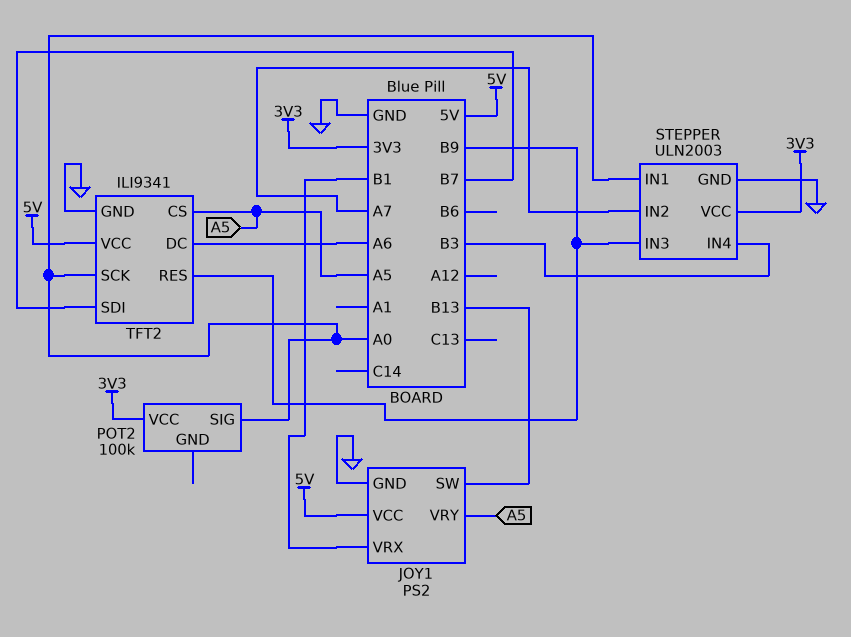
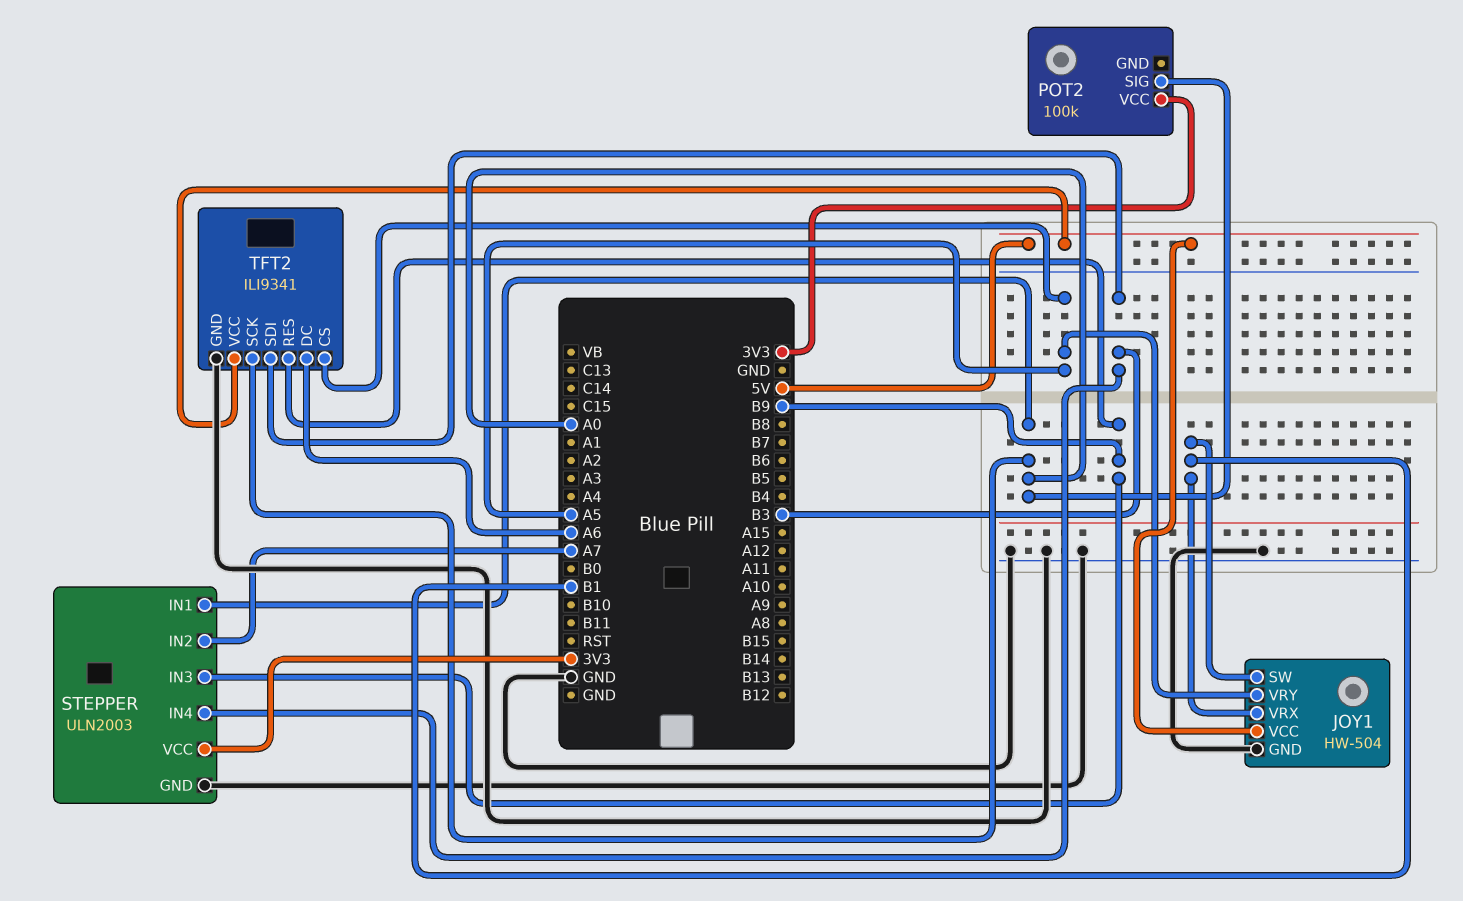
JOY1: PS2 -> HW-504
JOY1 pin SW: B13 -> B1
TFT2 pin SDI: B7 -> B3

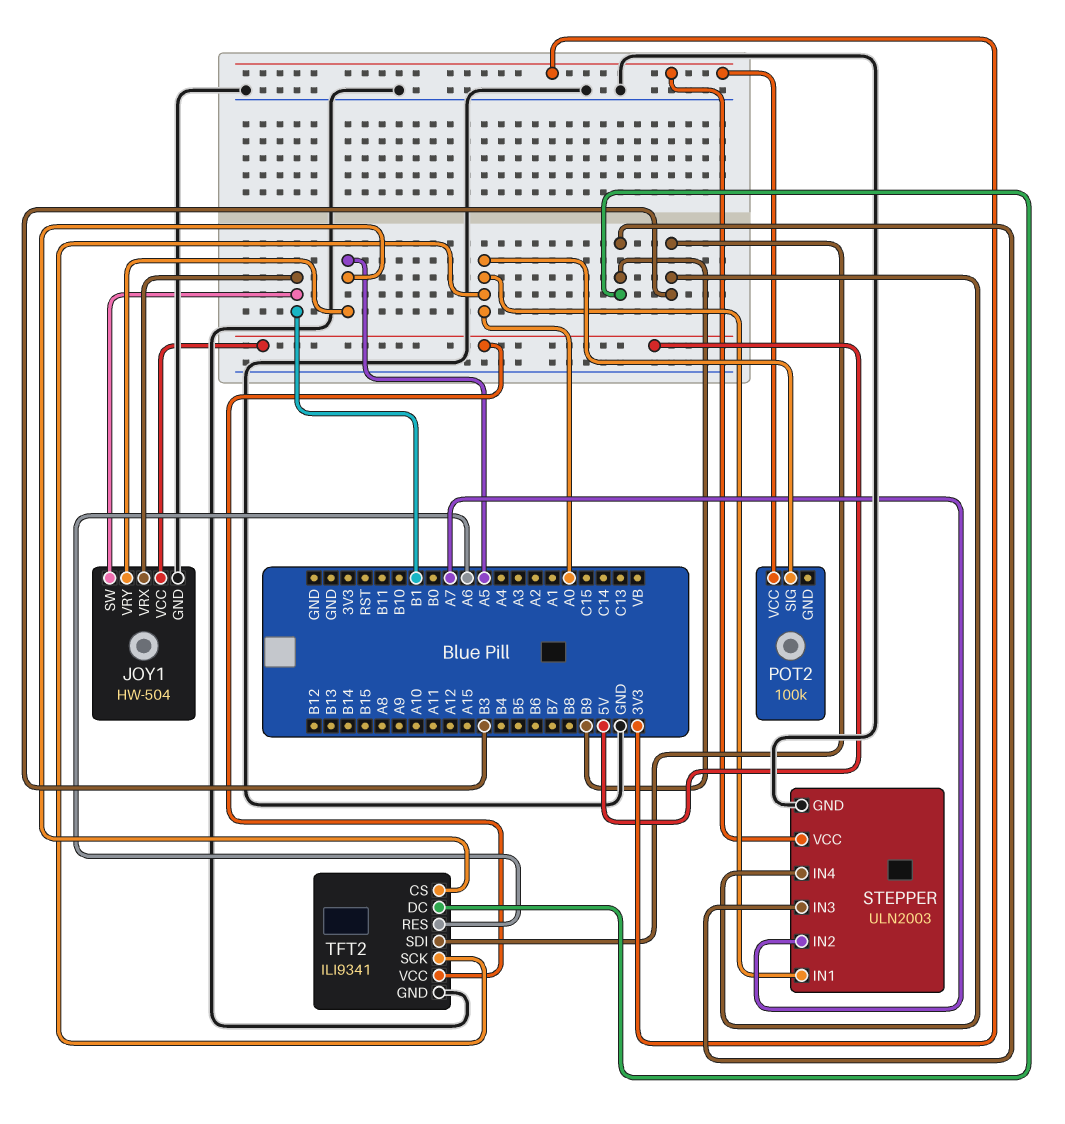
TFT2 pin DC: A6 -> B9
TFT2 pin RES: B9 -> A6

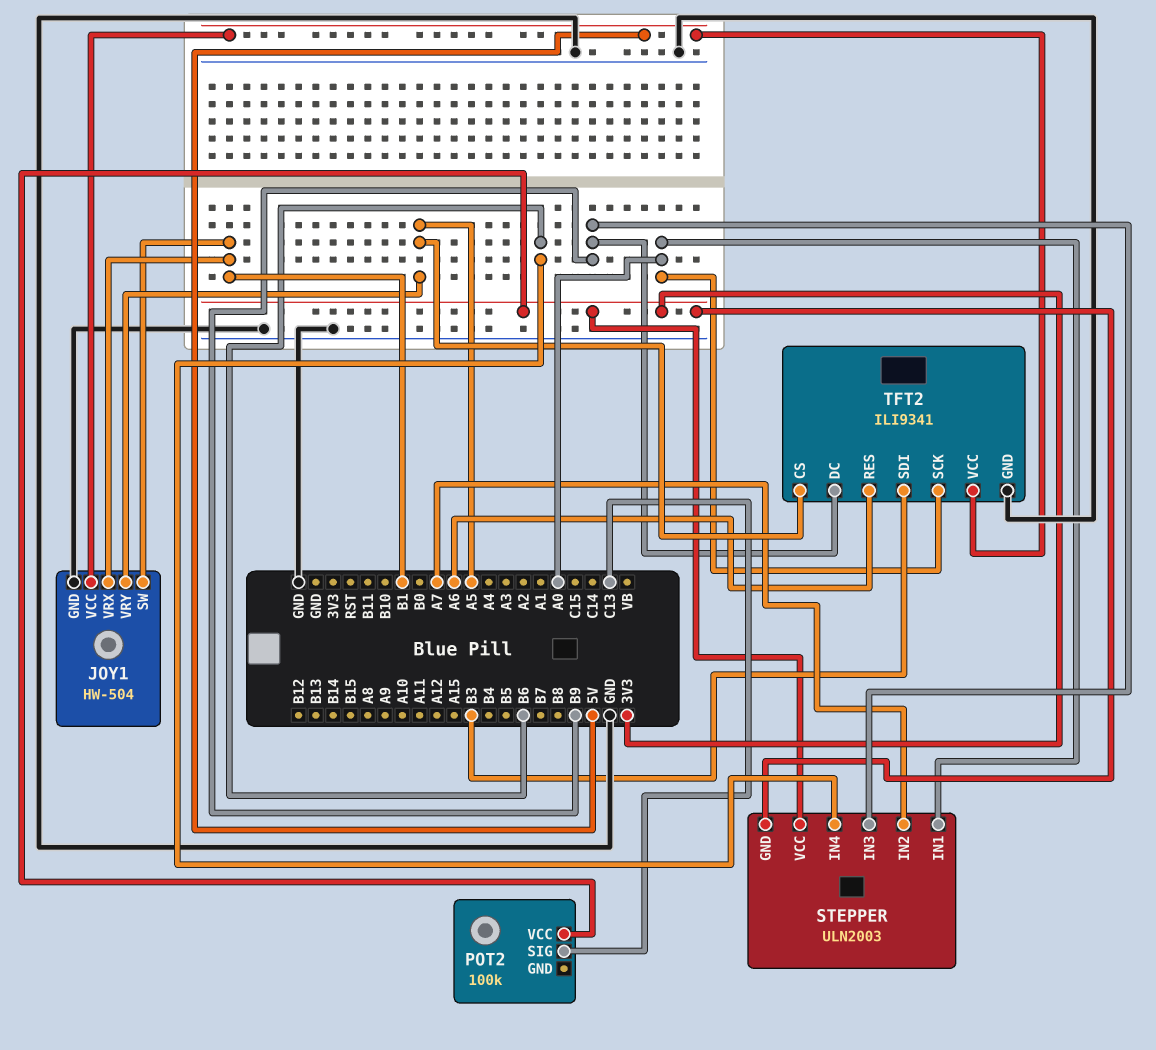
POT2 pin SIG: A0 -> C13
STEPPER pin GND: GND -> 3V3
STEPPER pin IN4: B3 -> B6

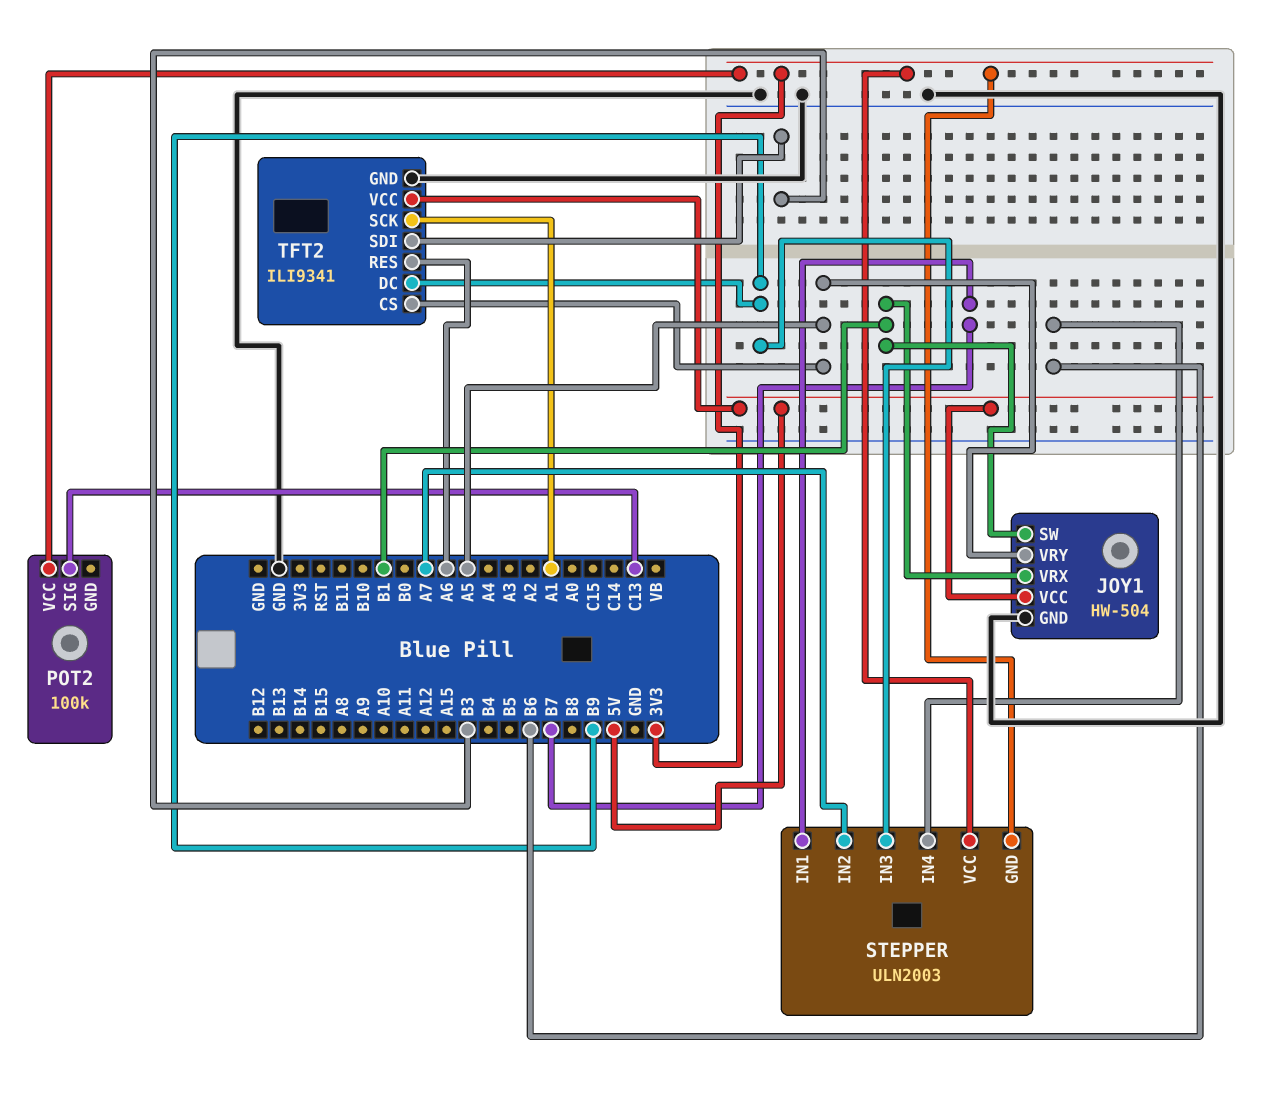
STEPPER pin IN1: A0 -> B7
TFT2 pin SCK: A0 -> A1

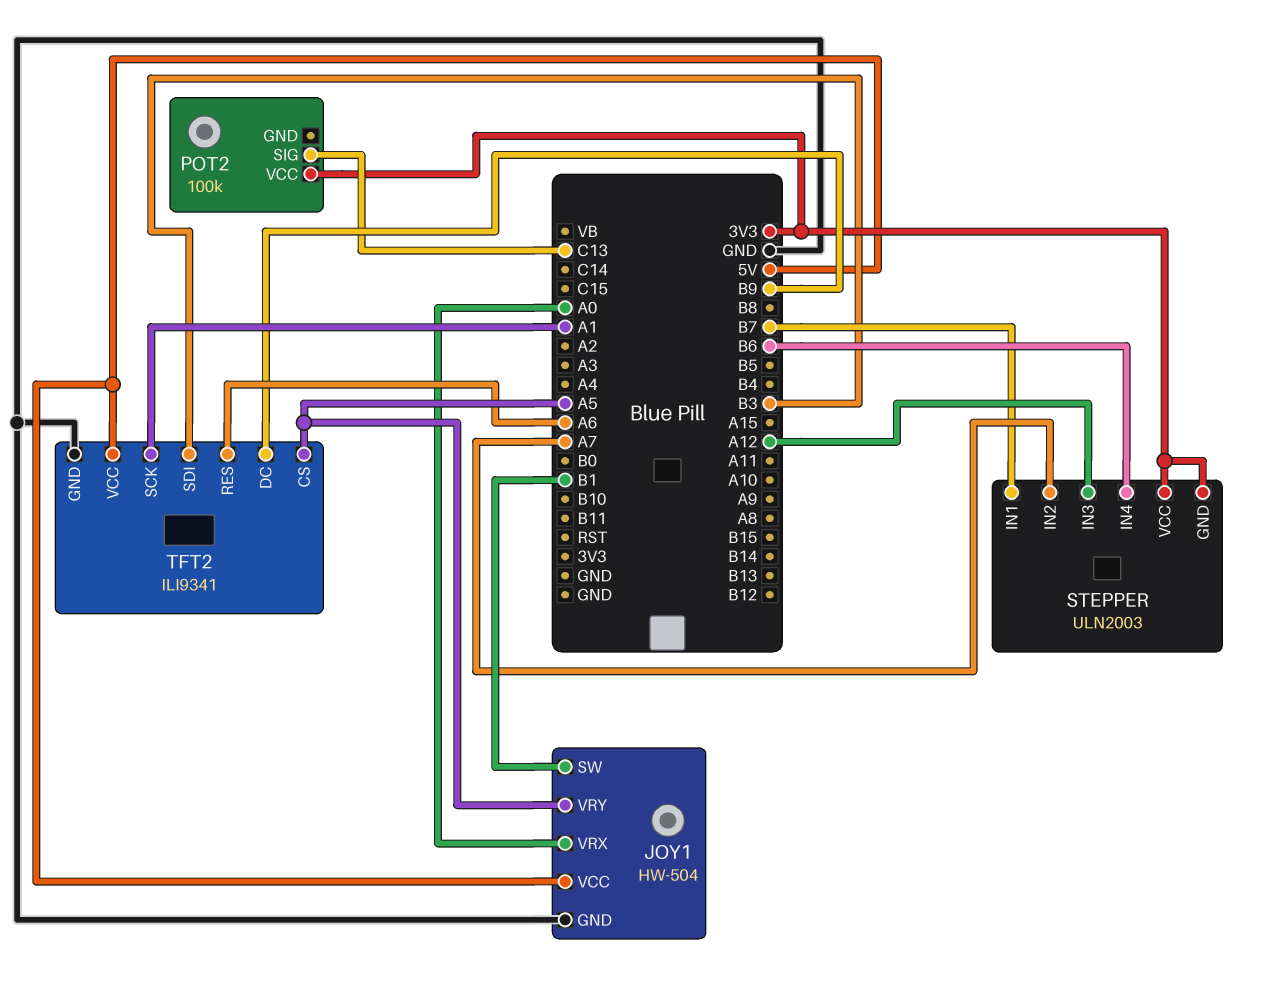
JOY1 pin VRX: B1 -> A0
STEPPER pin IN3: B9 -> A12

